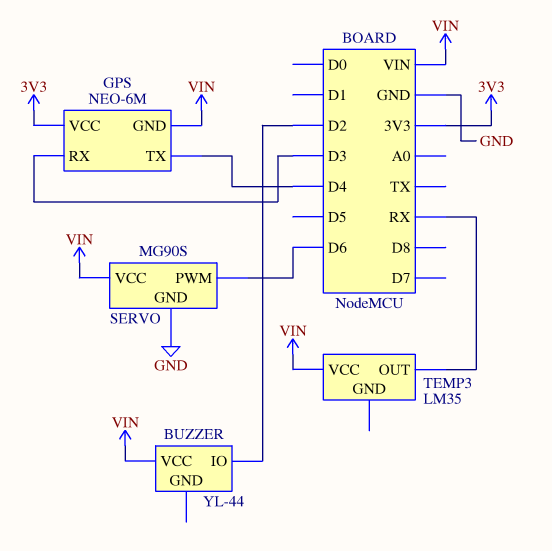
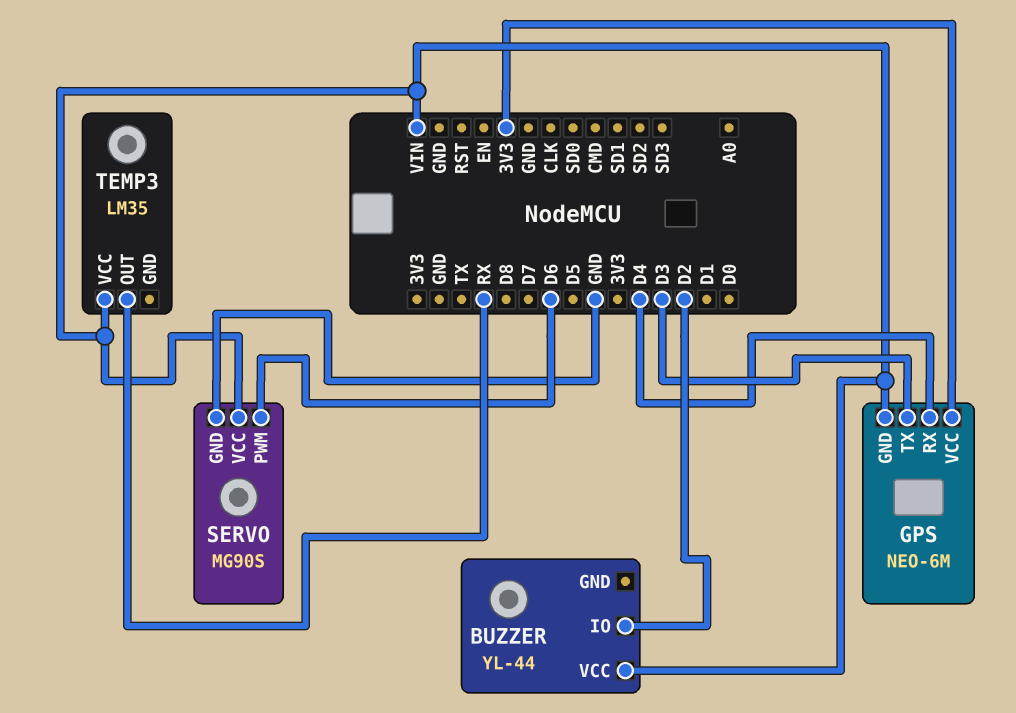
GPS pin RX: D3 -> D4
GPS pin TX: D4 -> D3

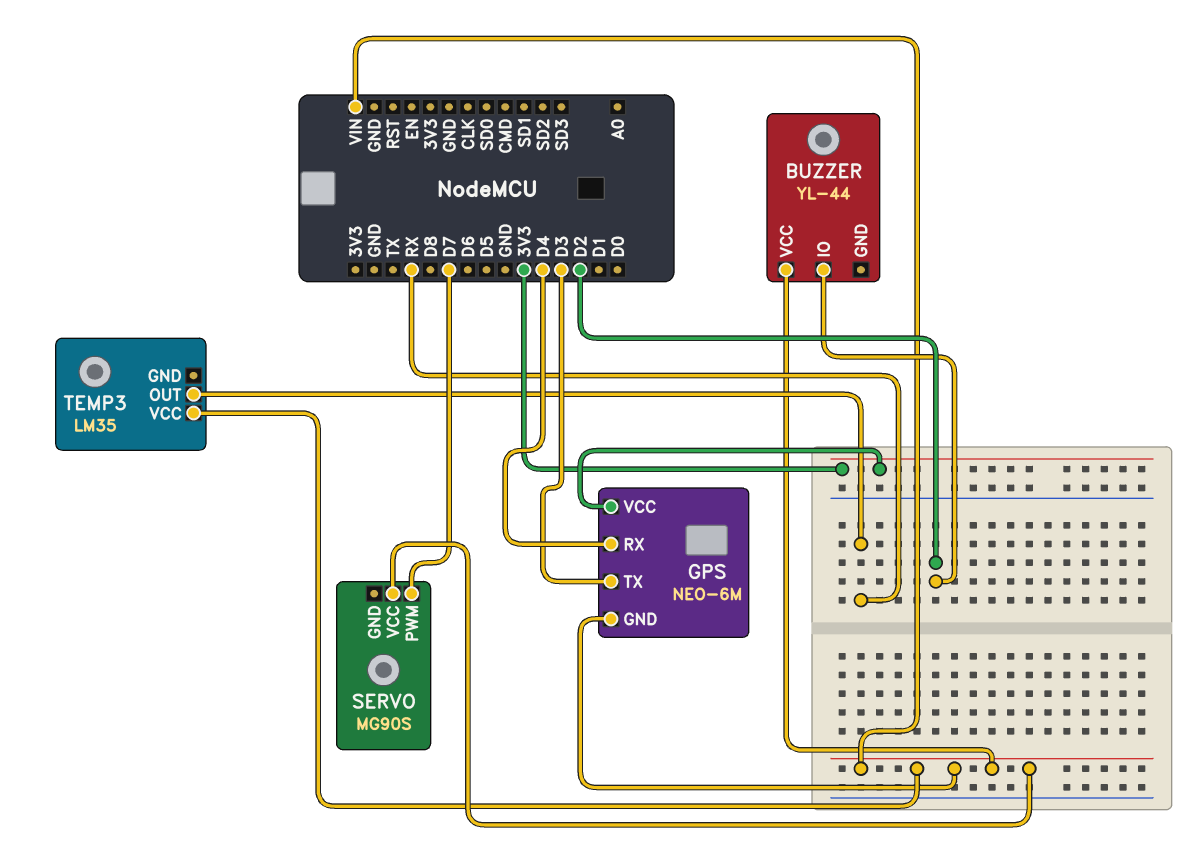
SERVO pin GND: GND -> none
SERVO pin PWM: D6 -> D7

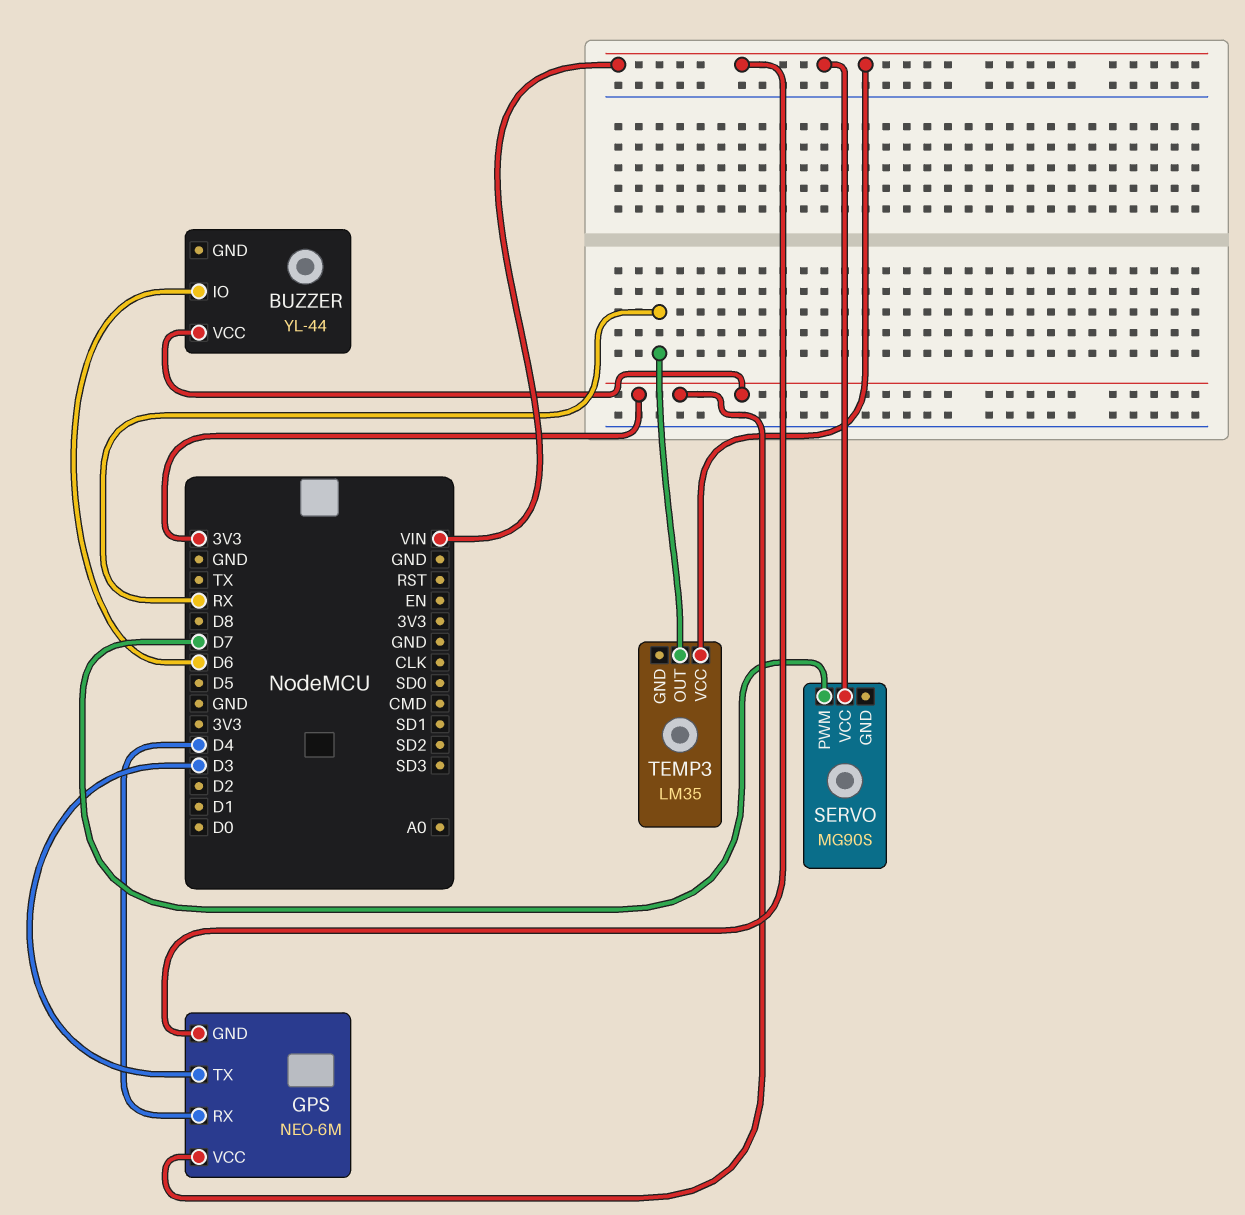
BUZZER pin IO: D2 -> D6
BUZZER pin VCC: VIN -> 3V3

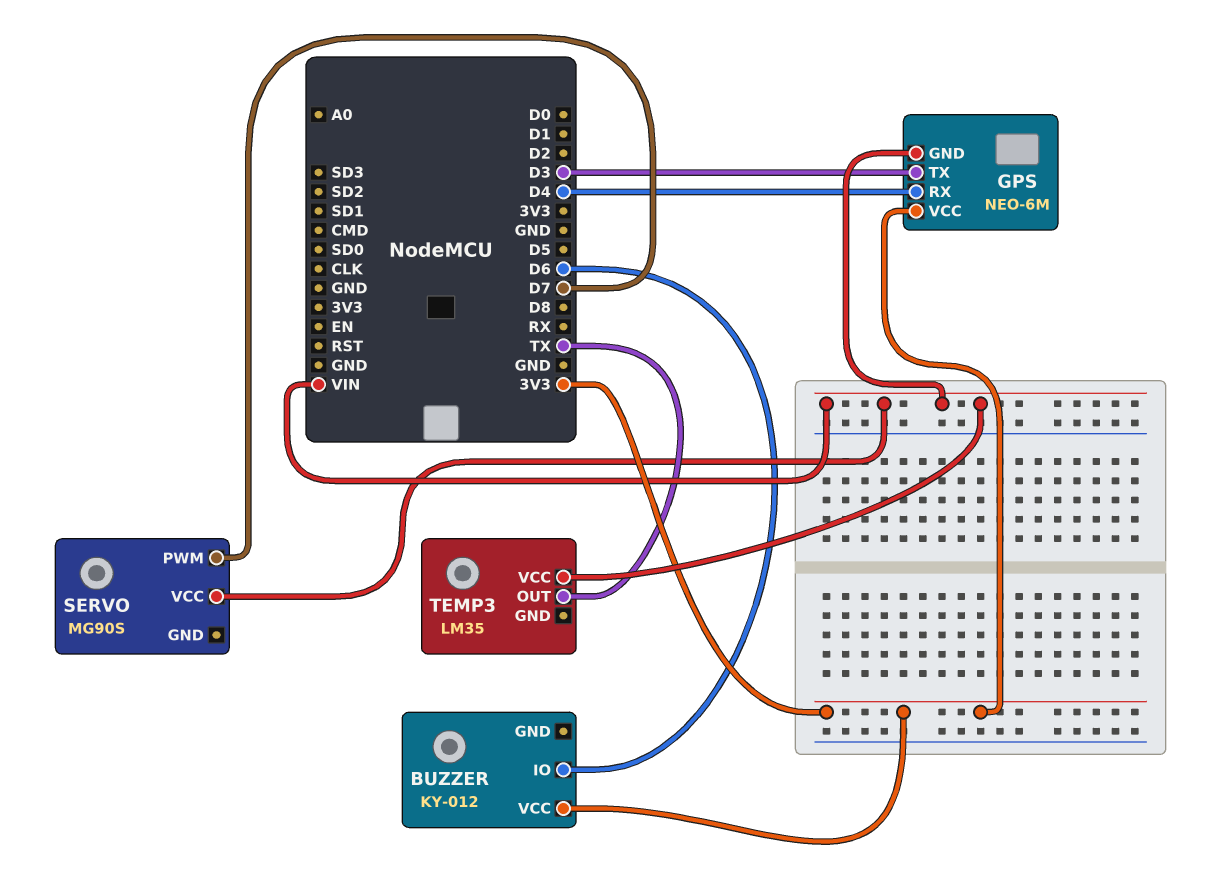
BUZZER: YL-44 -> KY-012
TEMP3 pin OUT: RX -> TX

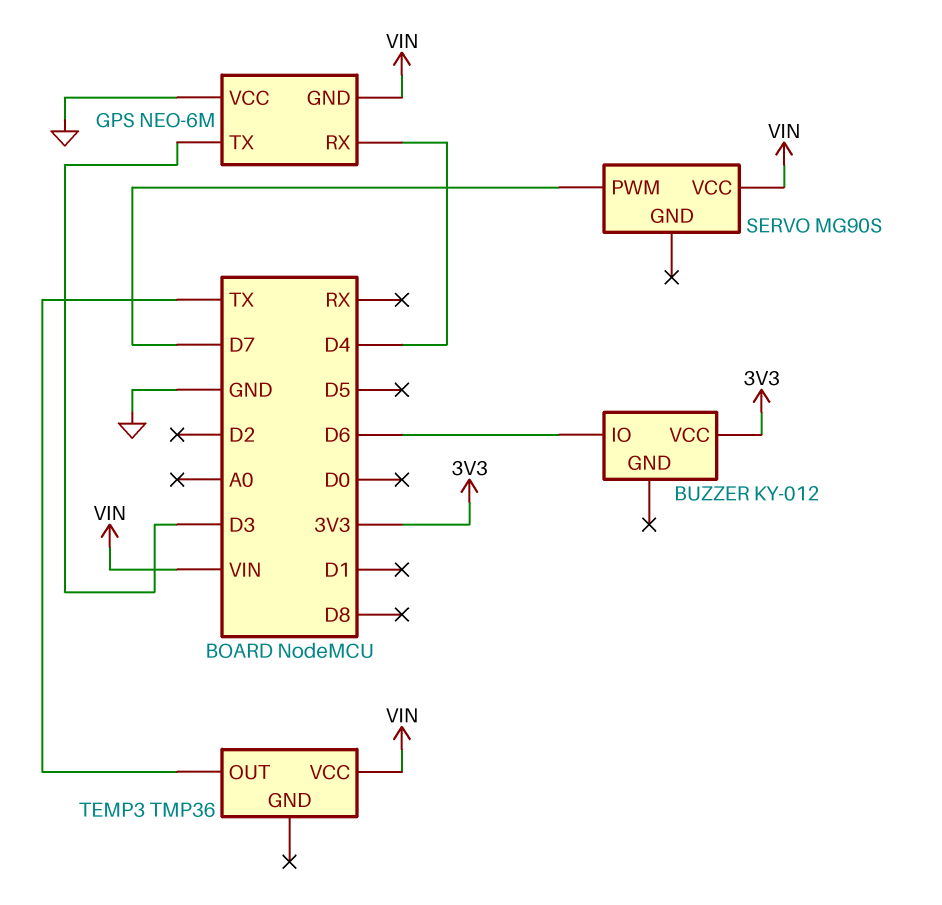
GPS pin VCC: 3V3 -> GND
TEMP3: LM35 -> TMP36

